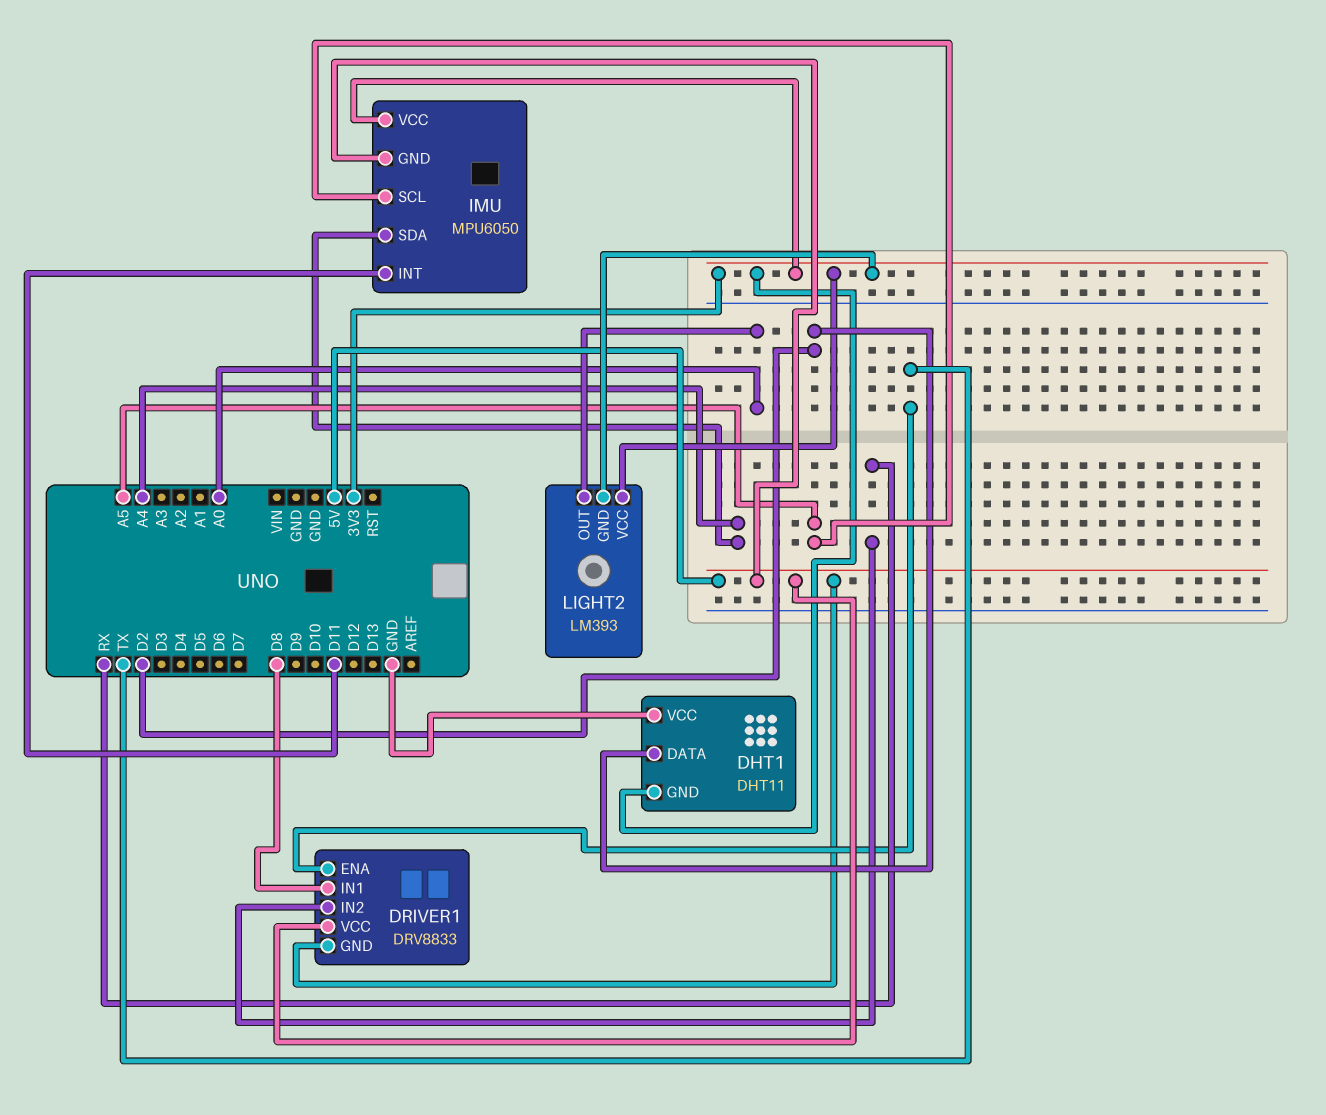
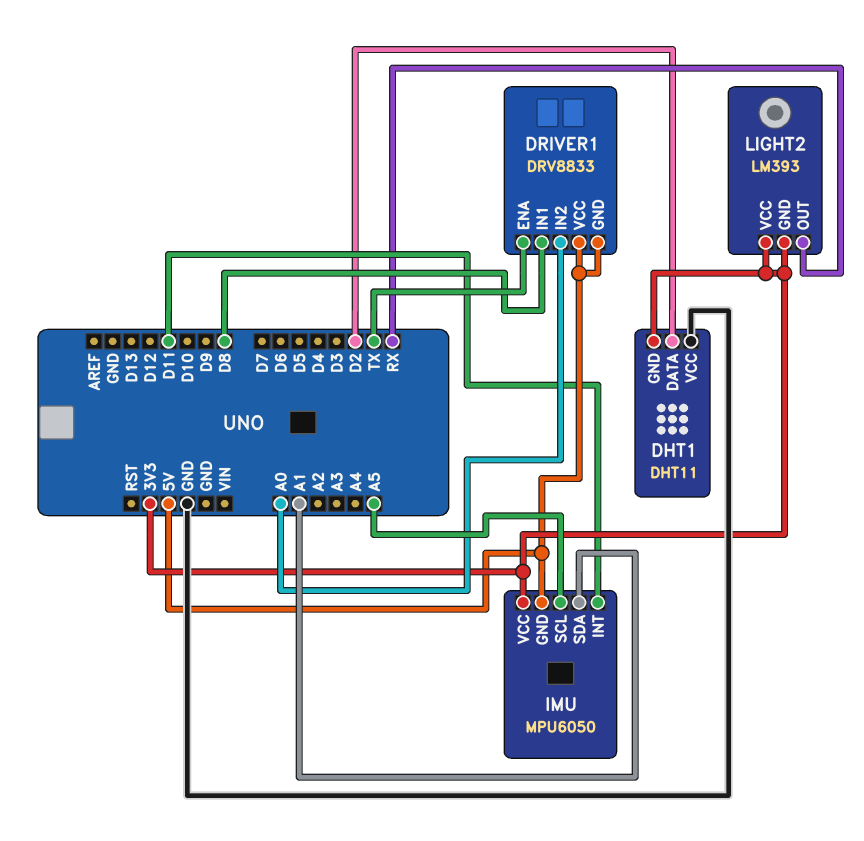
DRIVER1 pin IN2: RX -> A0
IMU pin SDA: A4 -> A1
LIGHT2 pin OUT: A0 -> RX

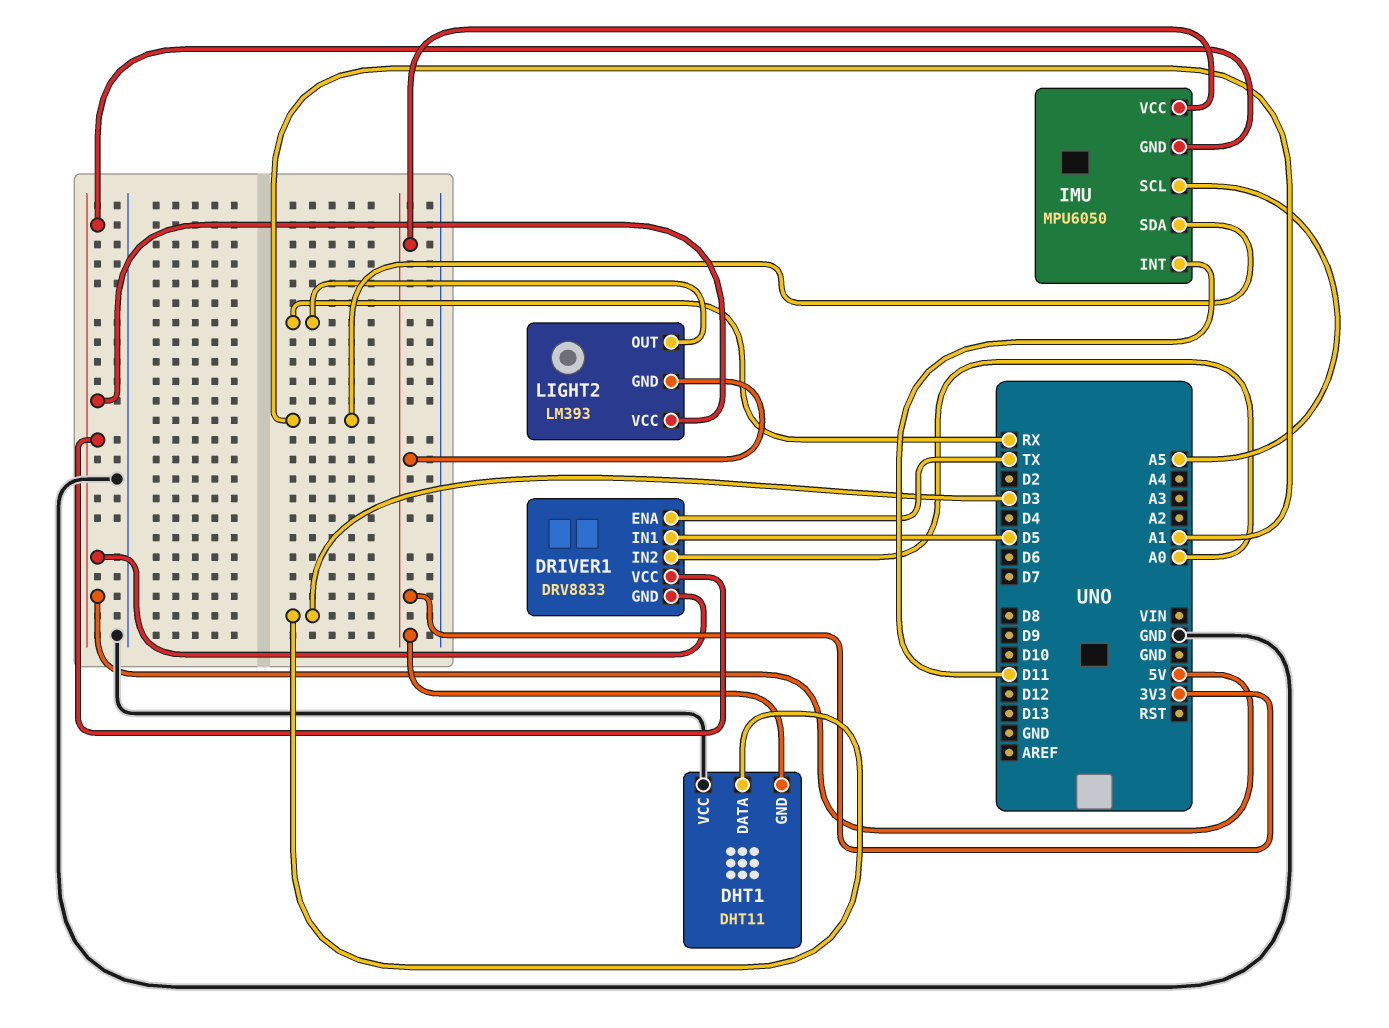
DHT1 pin DATA: D2 -> D3
DRIVER1 pin IN1: D8 -> D5
LIGHT2 pin VCC: 3V3 -> 5V

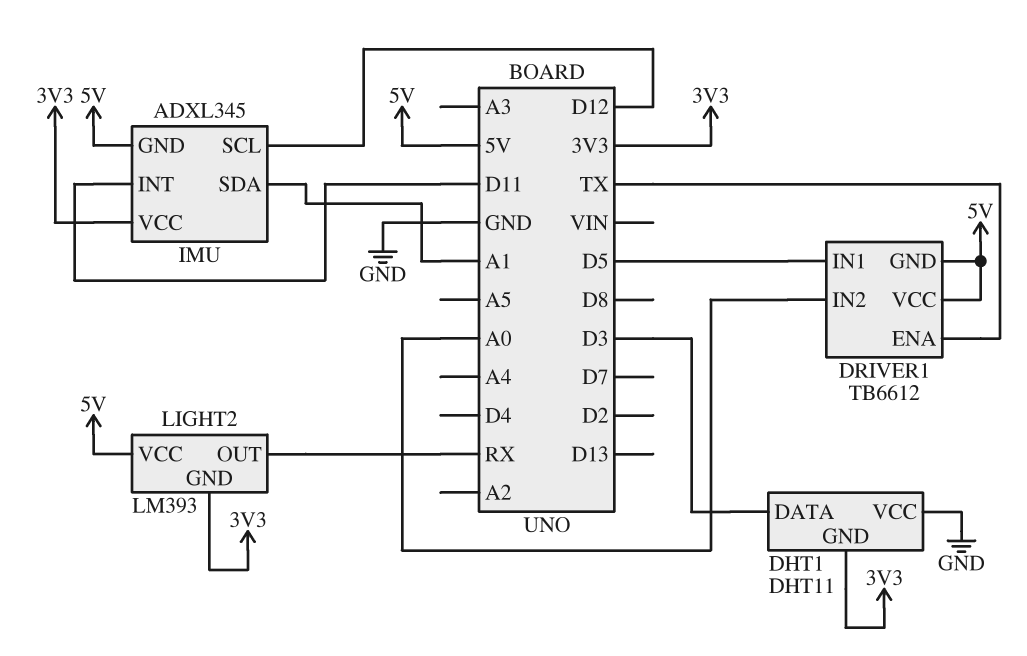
DRIVER1: DRV8833 -> TB6612
IMU: MPU6050 -> ADXL345
IMU pin SCL: A5 -> D12

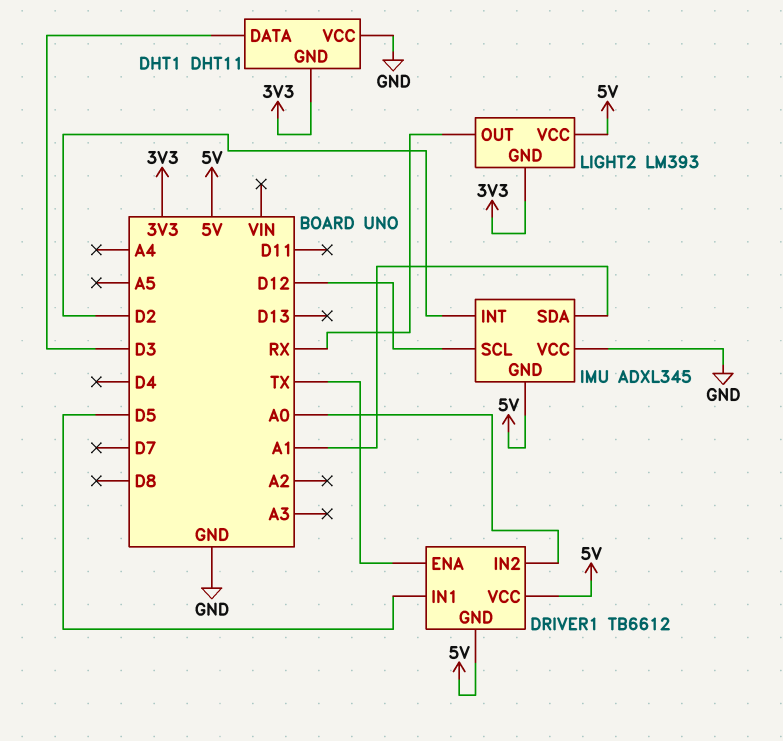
IMU pin INT: D11 -> D2
IMU pin VCC: 3V3 -> GND

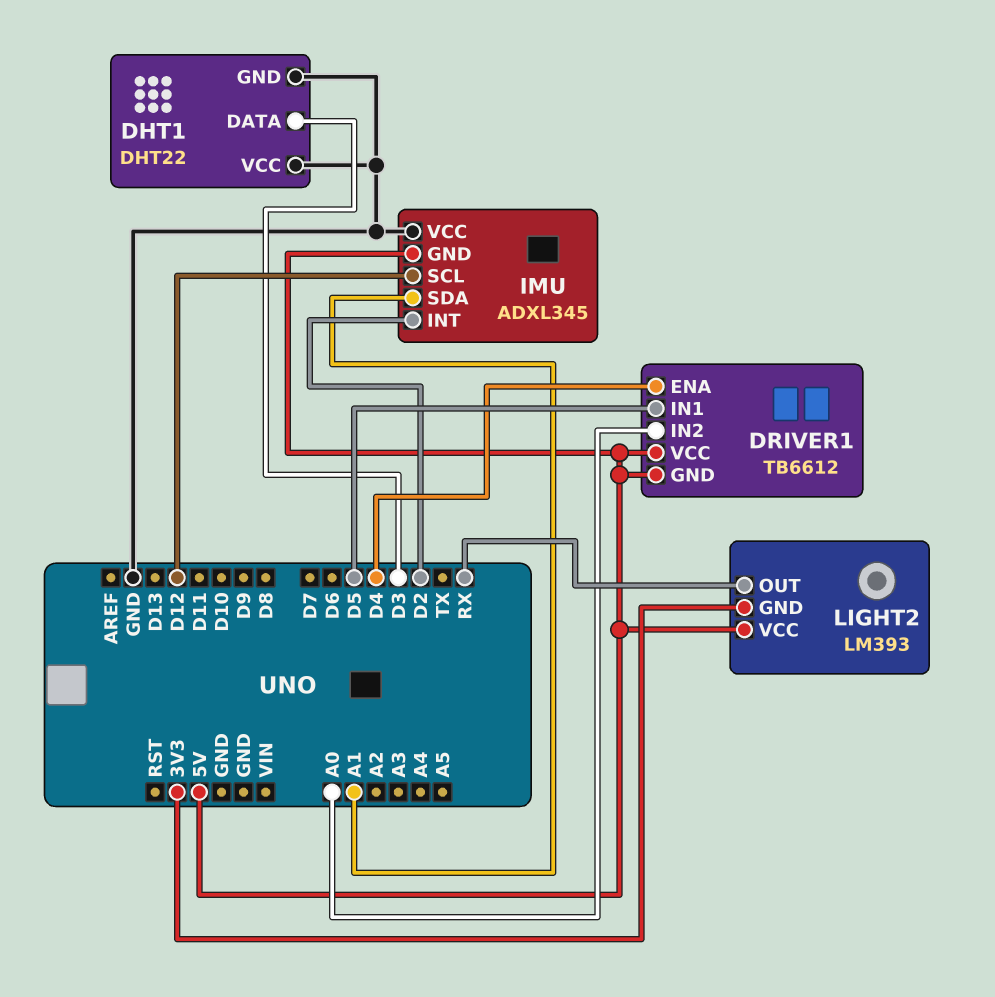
DHT1: DHT11 -> DHT22
DHT1 pin GND: 3V3 -> GND
DRIVER1 pin ENA: TX -> D4

